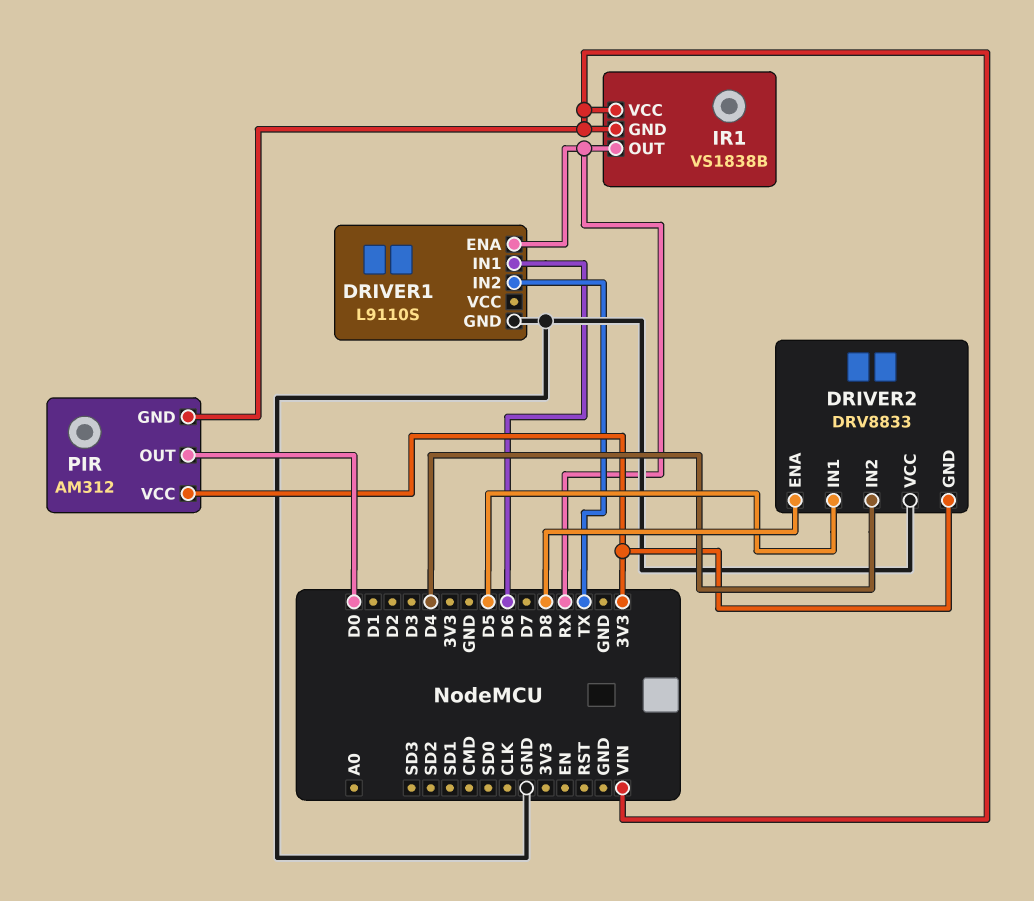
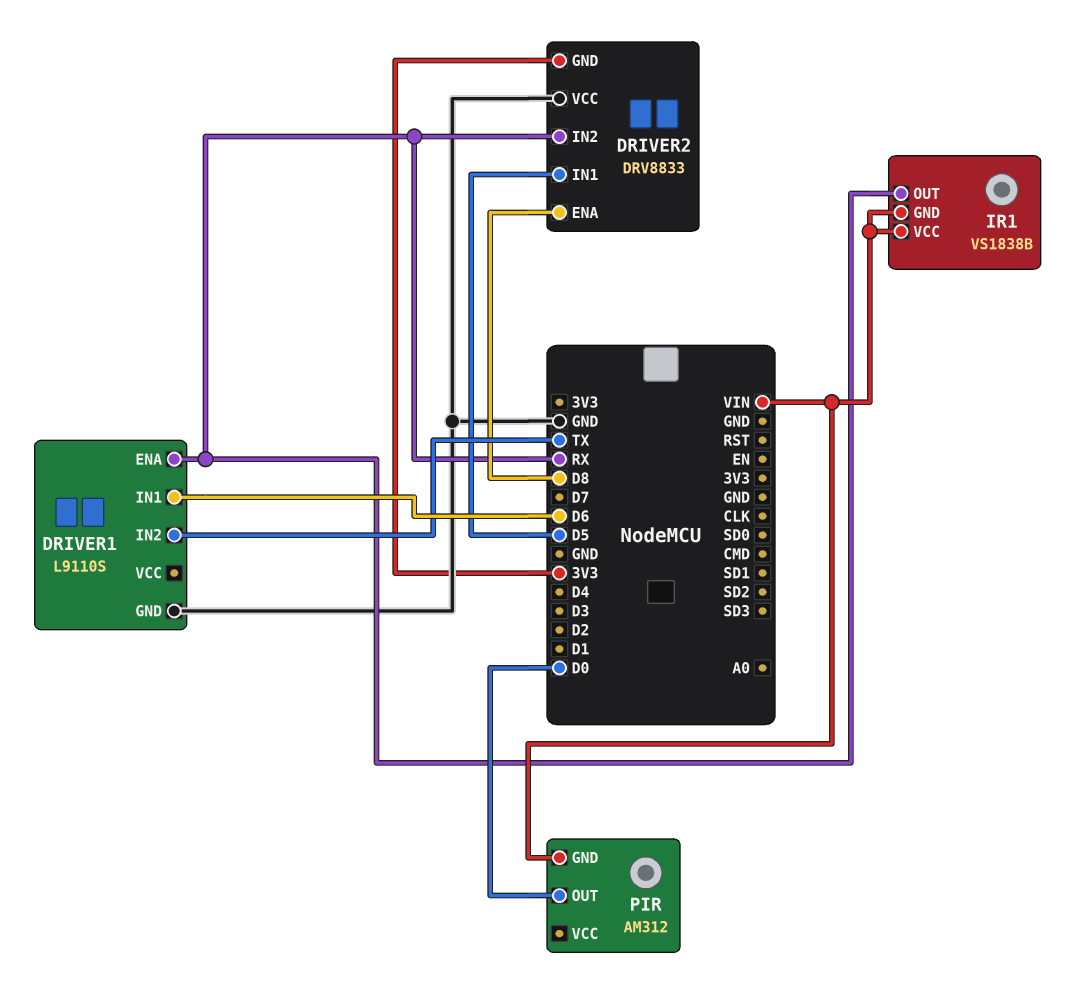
DRIVER2 pin IN2: D4 -> RX
PIR pin VCC: 3V3 -> none

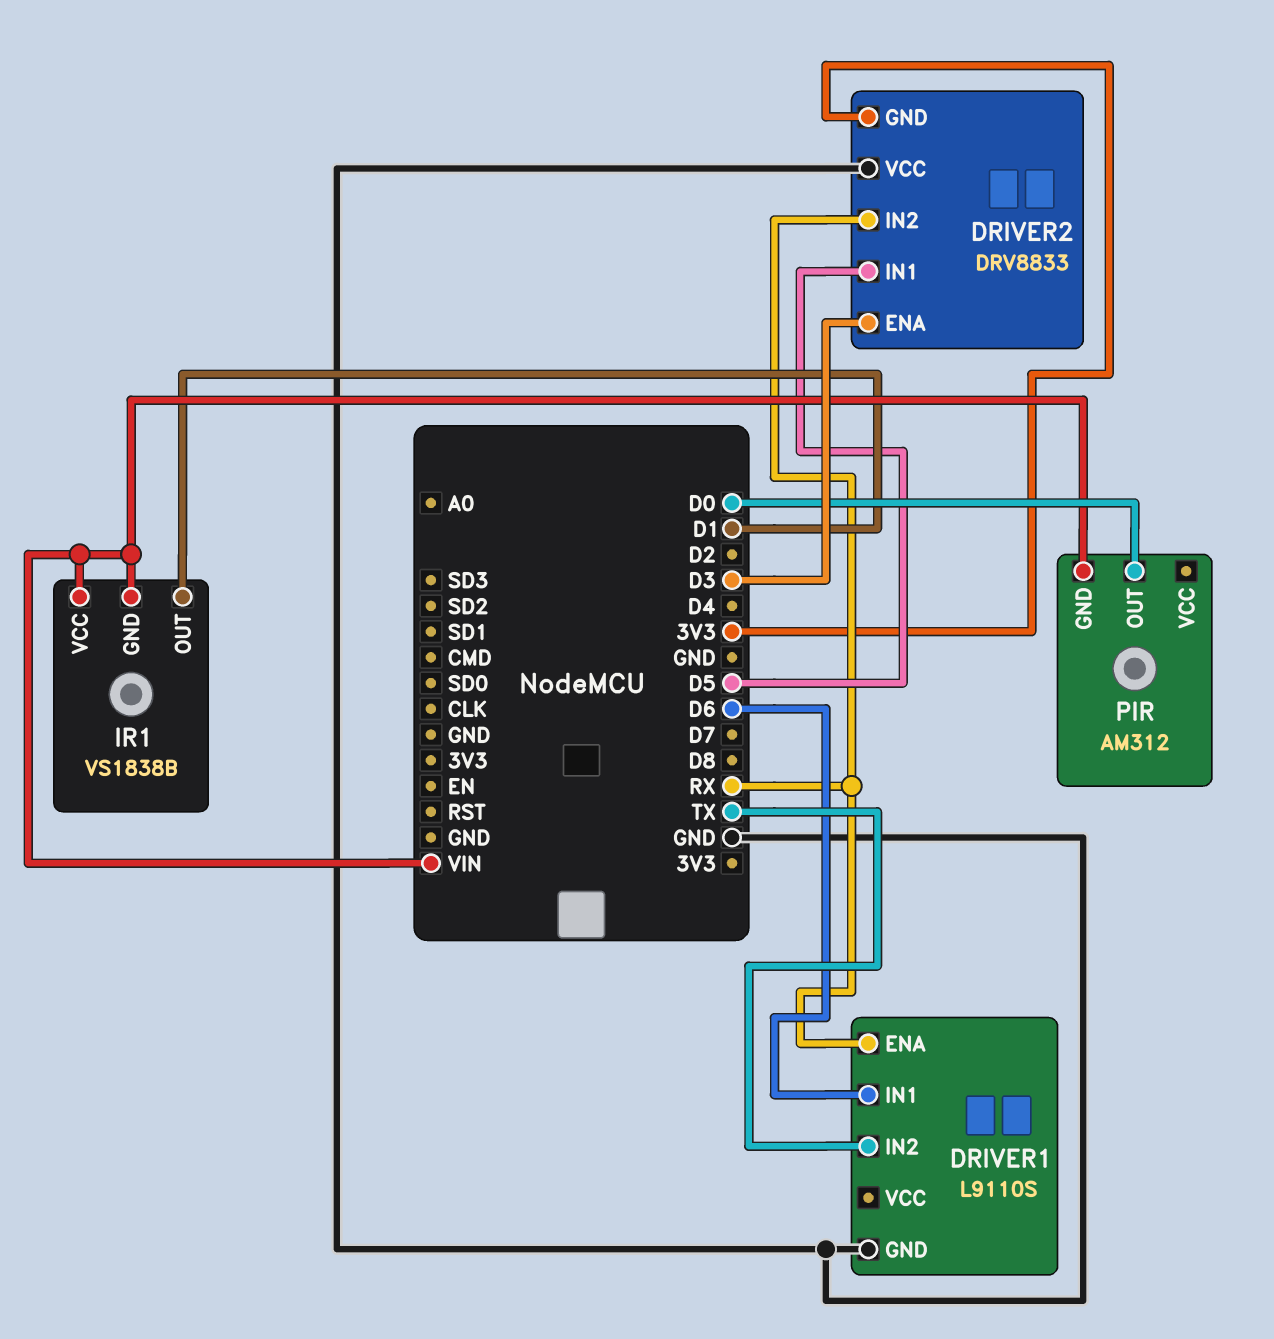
DRIVER2 pin ENA: D8 -> D3
IR1 pin OUT: RX -> D1

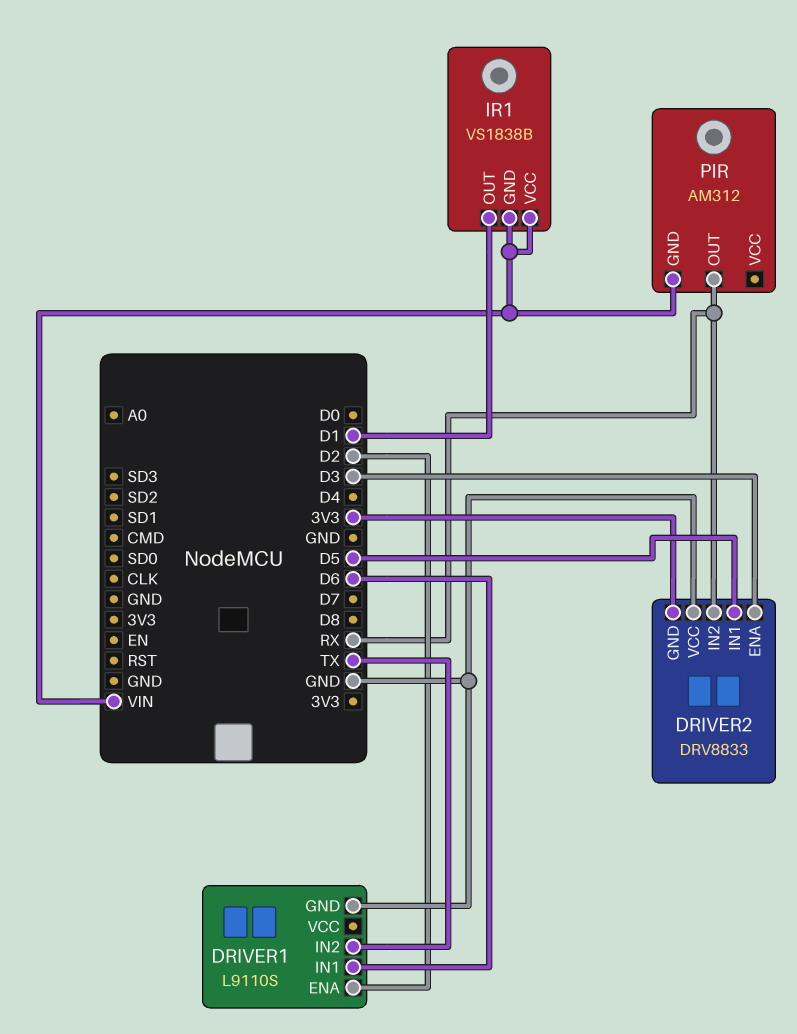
DRIVER1 pin ENA: RX -> D2
PIR pin OUT: D0 -> RX

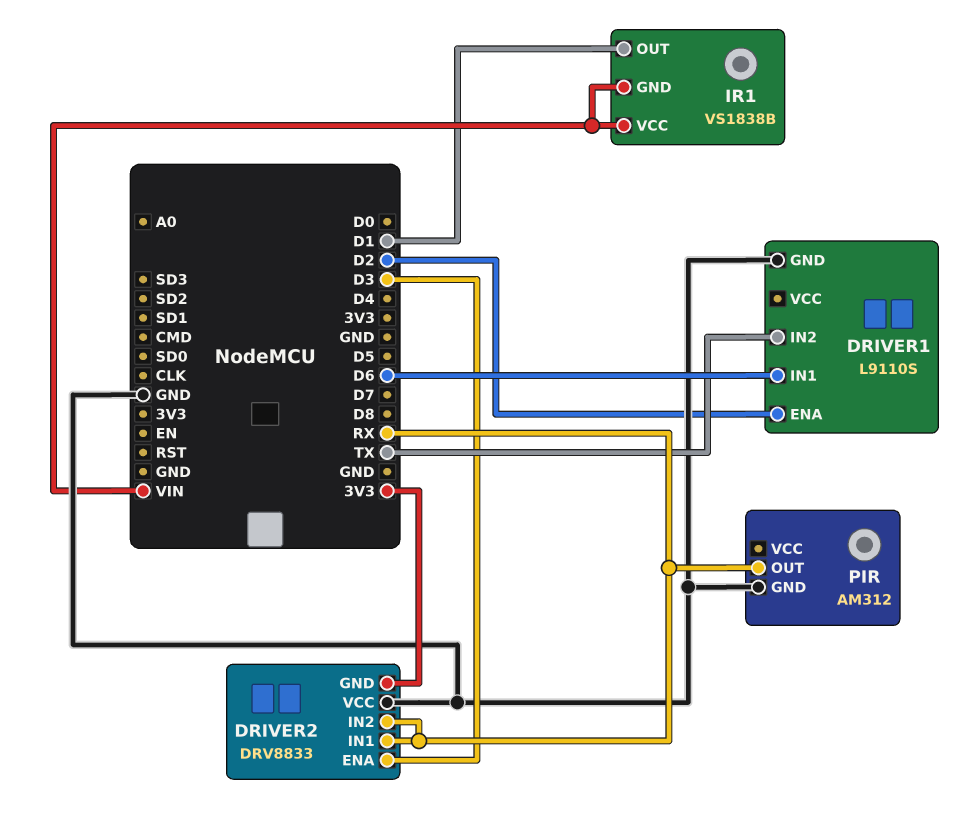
DRIVER2 pin IN1: D5 -> RX
PIR pin GND: VIN -> GND

